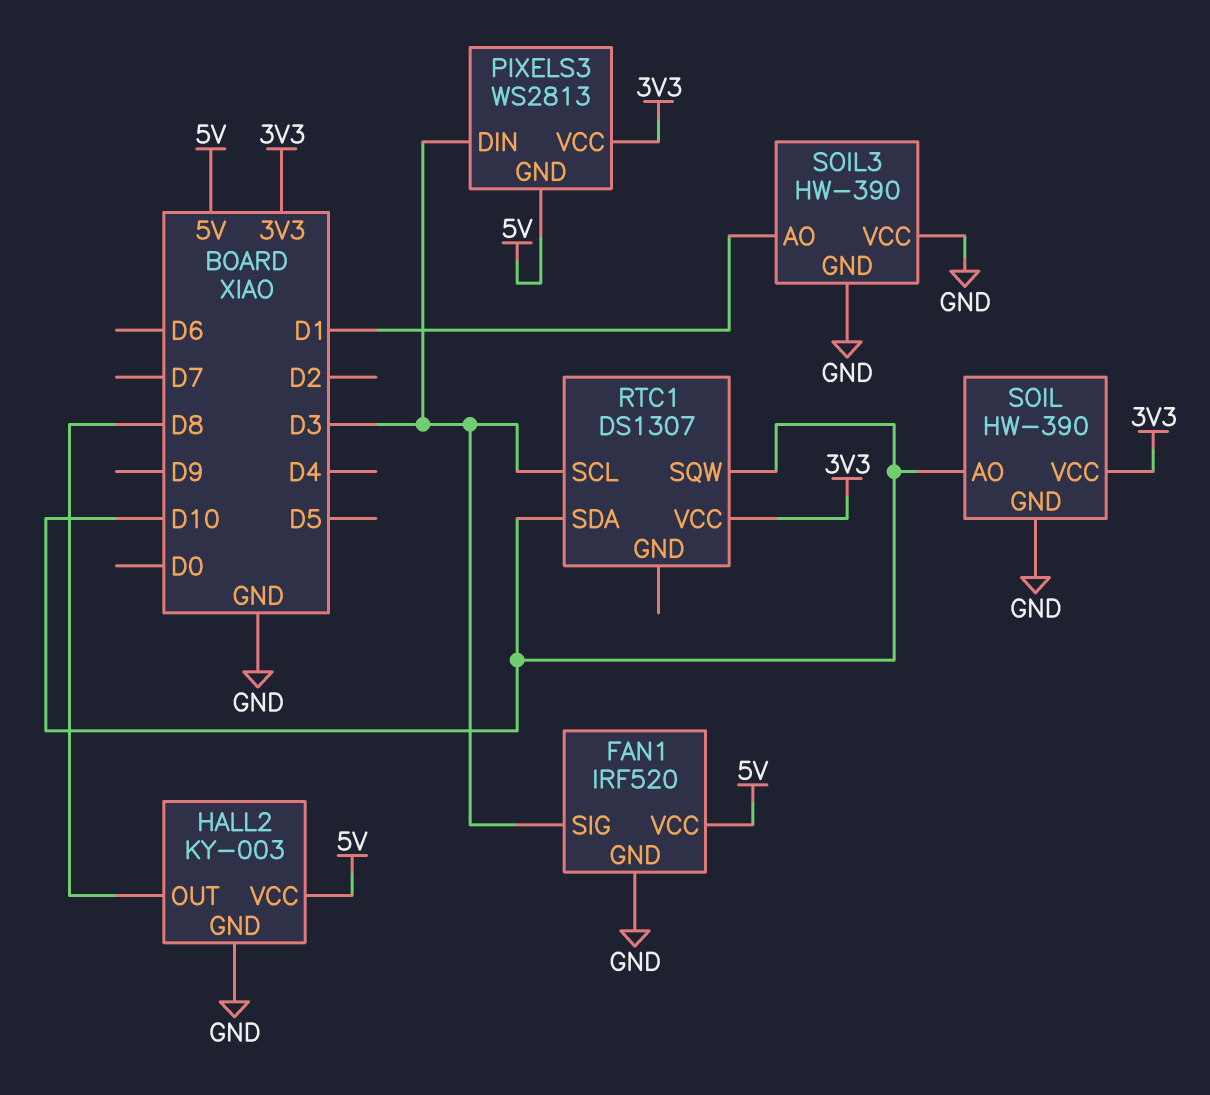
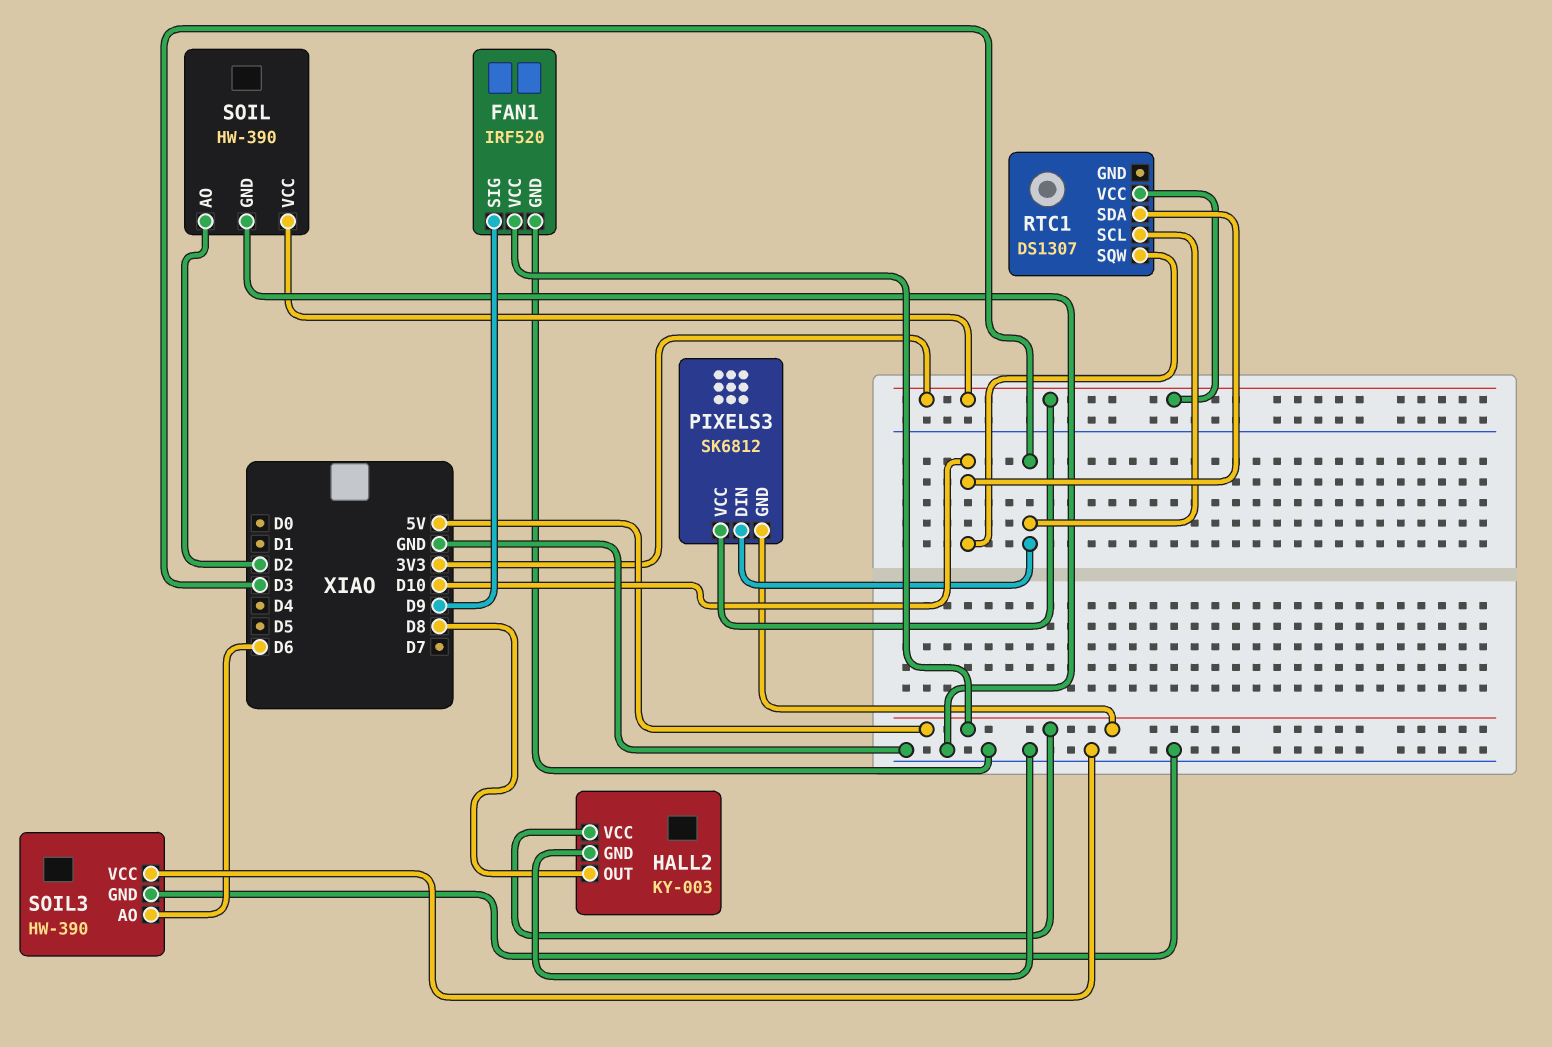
FAN1 pin SIG: D3 -> D9
PIXELS3: WS2813 -> SK6812
SOIL pin AO: D10 -> D2
SOIL3 pin AO: D1 -> D6

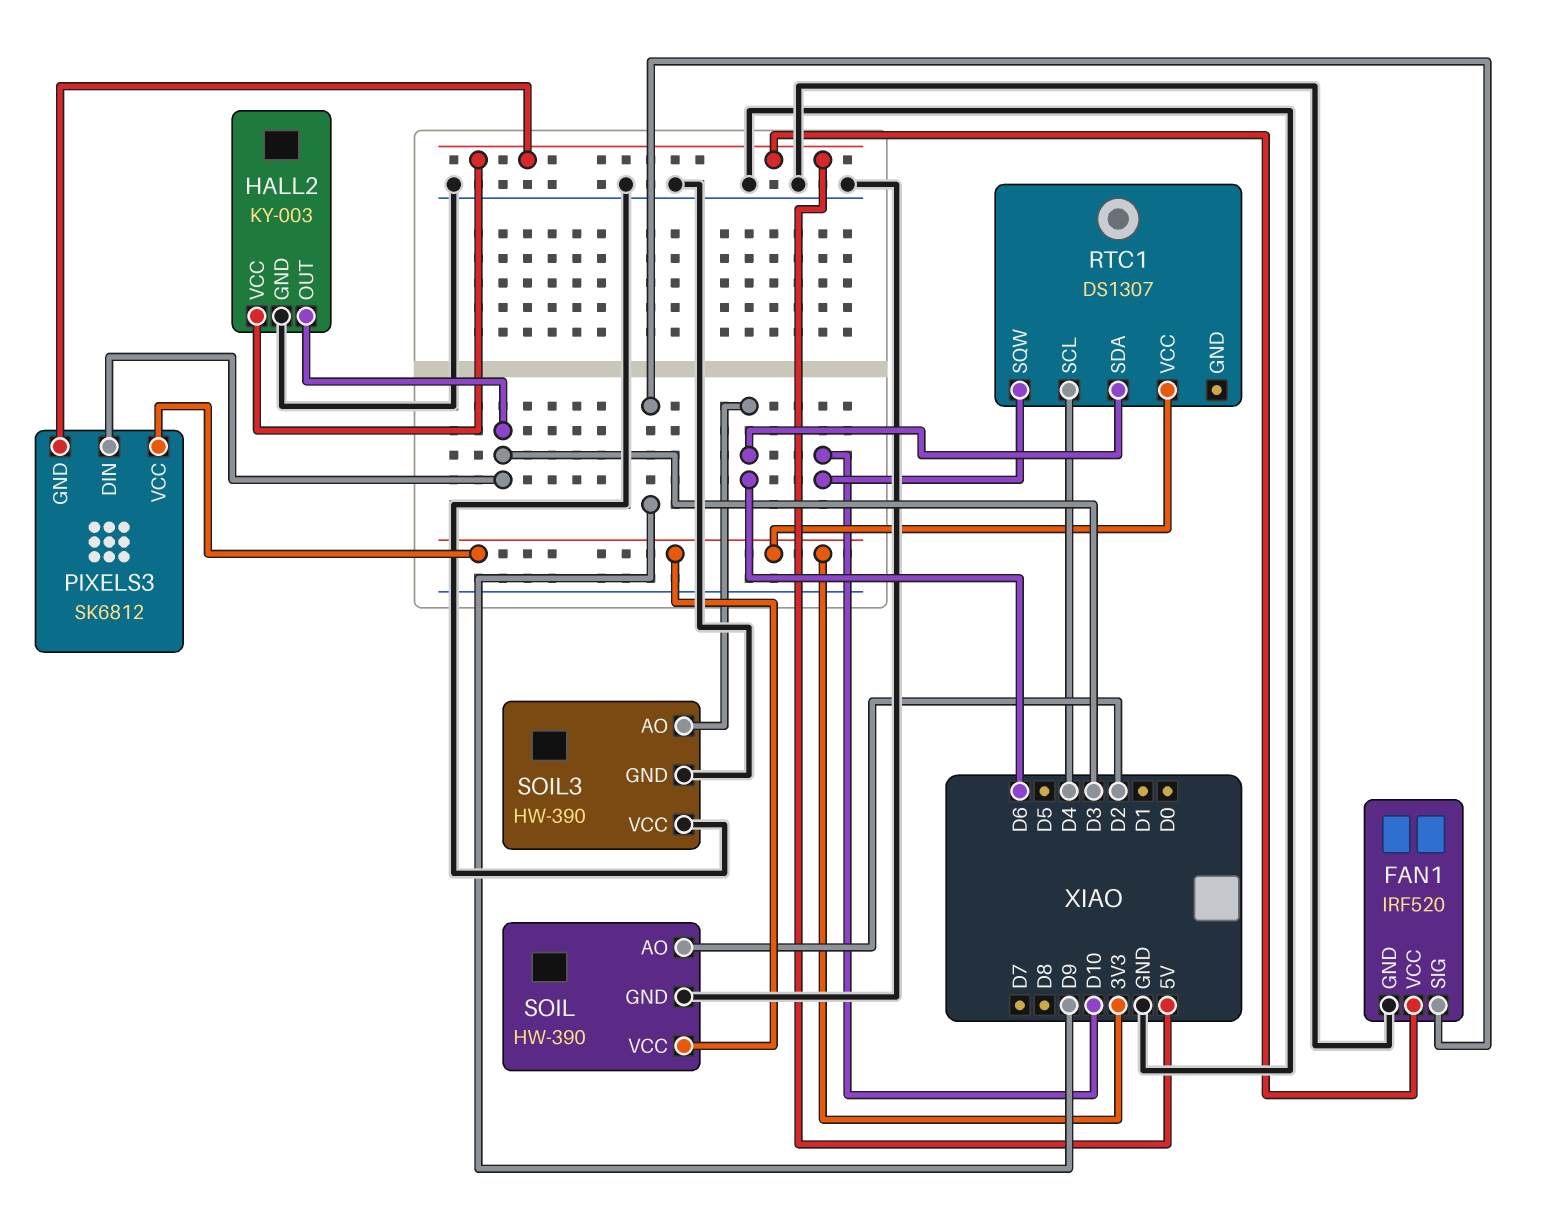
HALL2 pin OUT: D8 -> D3
RTC1 pin SCL: D3 -> D4
RTC1 pin SDA: D10 -> D6

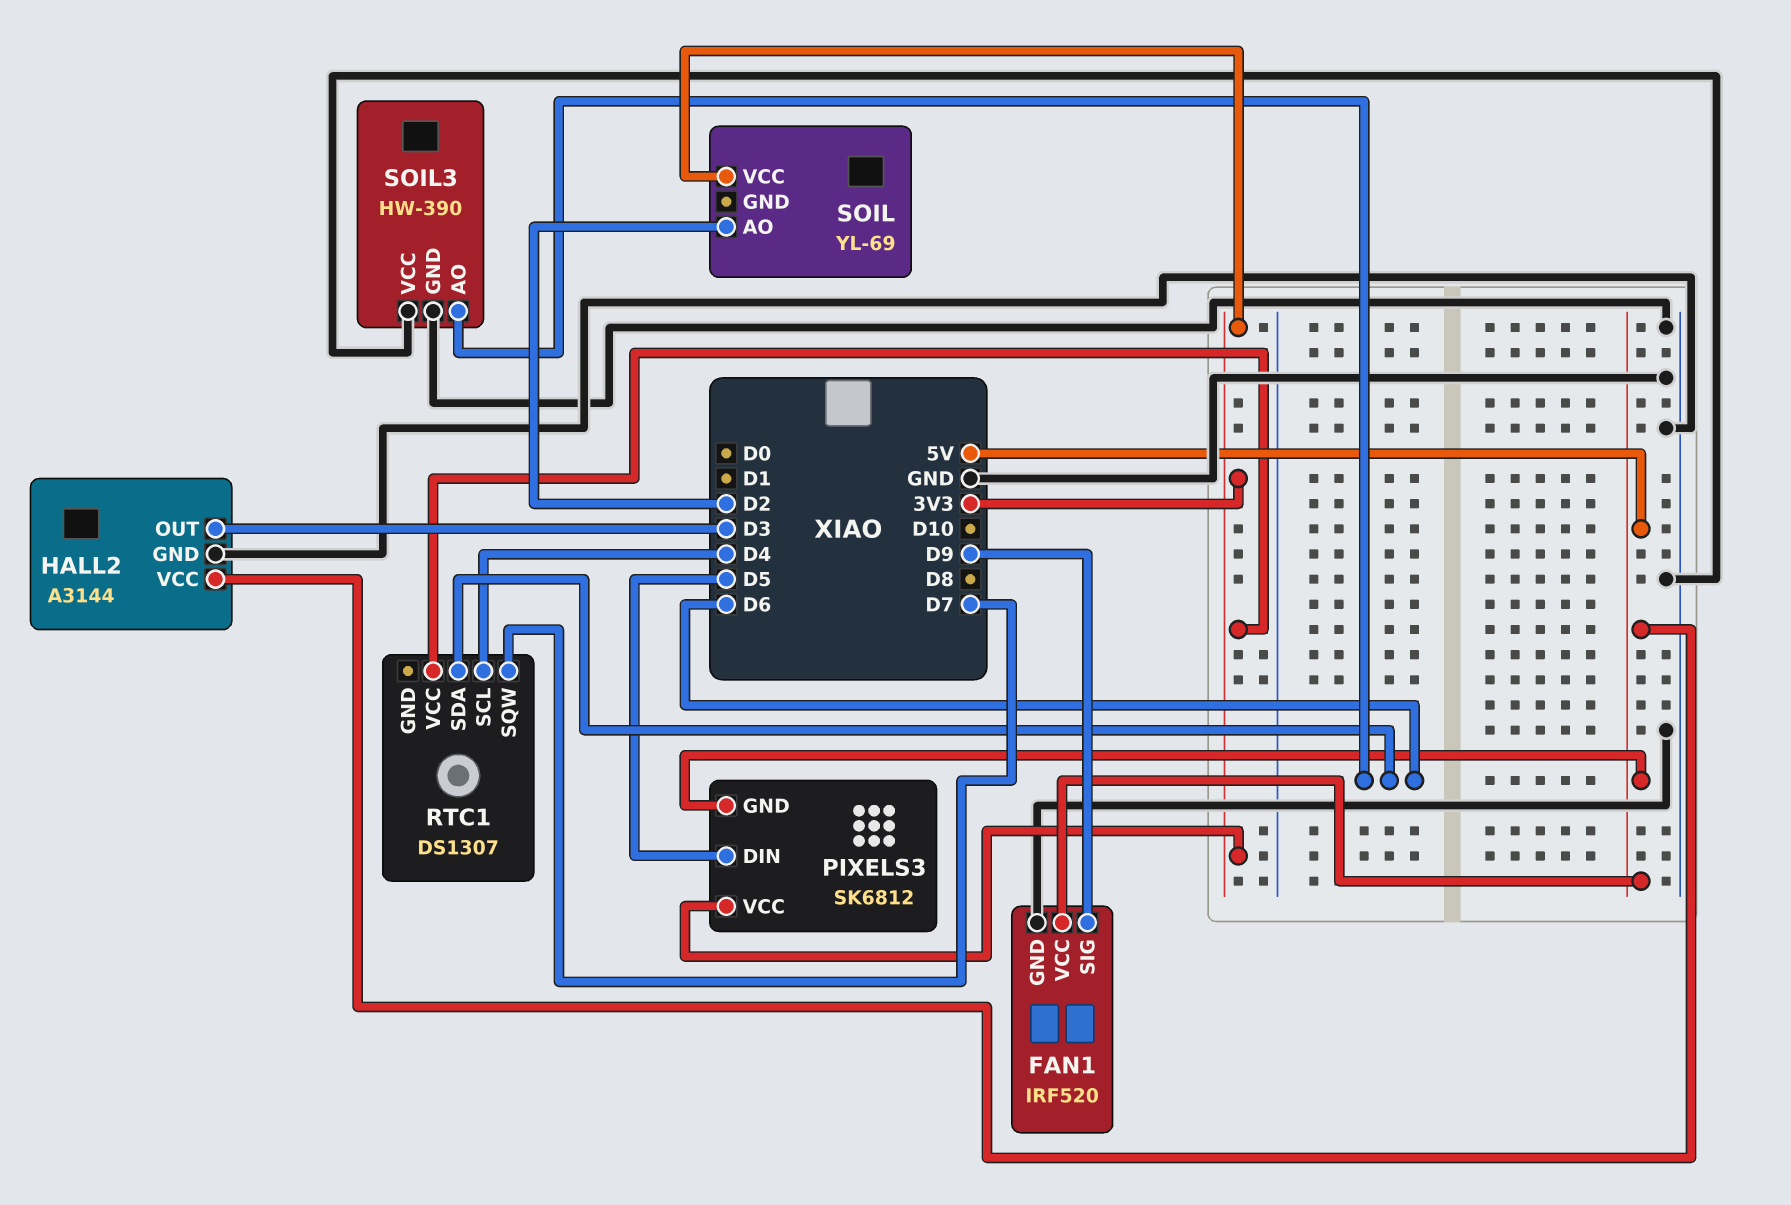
HALL2: KY-003 -> A3144
PIXELS3 pin DIN: D3 -> D5
RTC1 pin SQW: D10 -> D7
SOIL: HW-390 -> YL-69
SOIL pin GND: GND -> none

